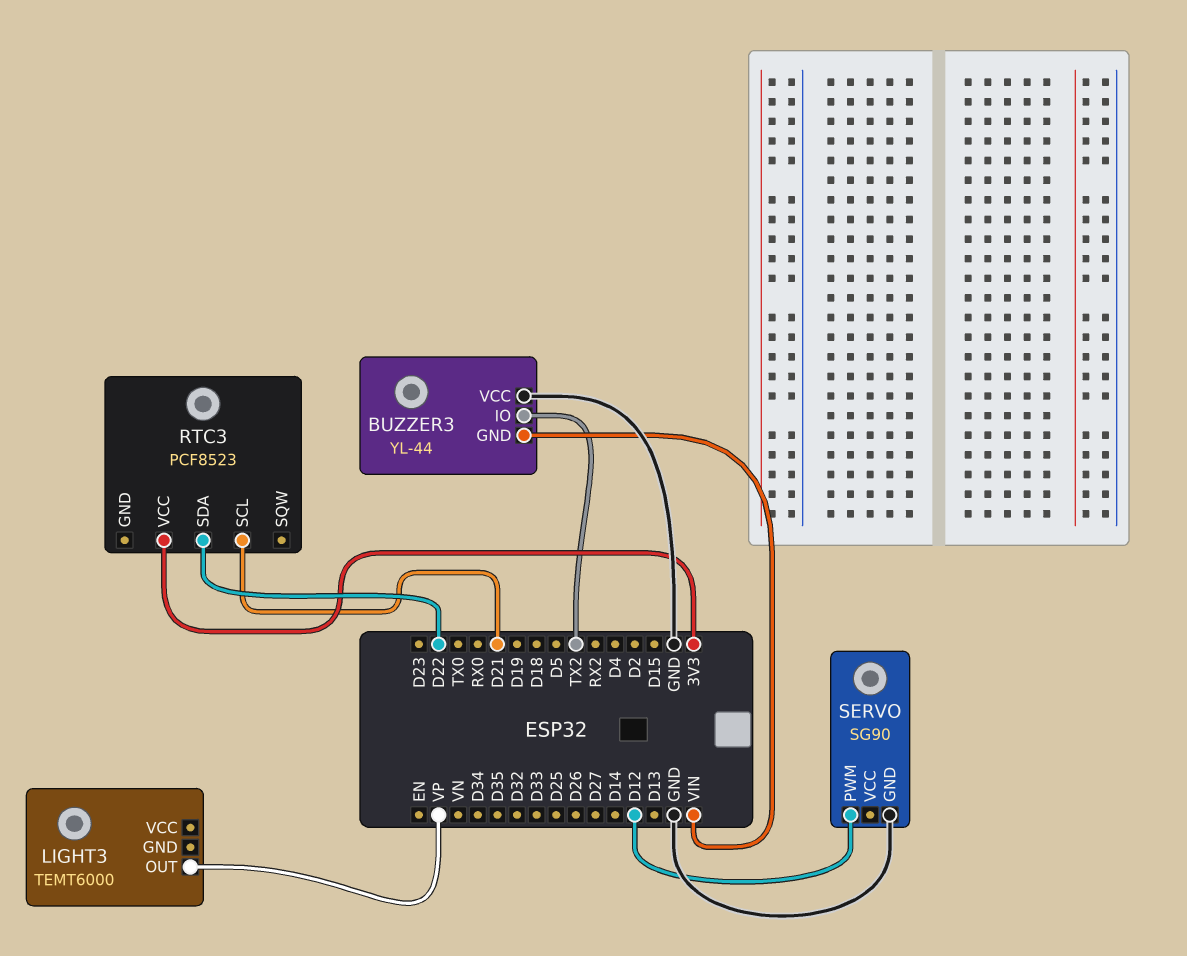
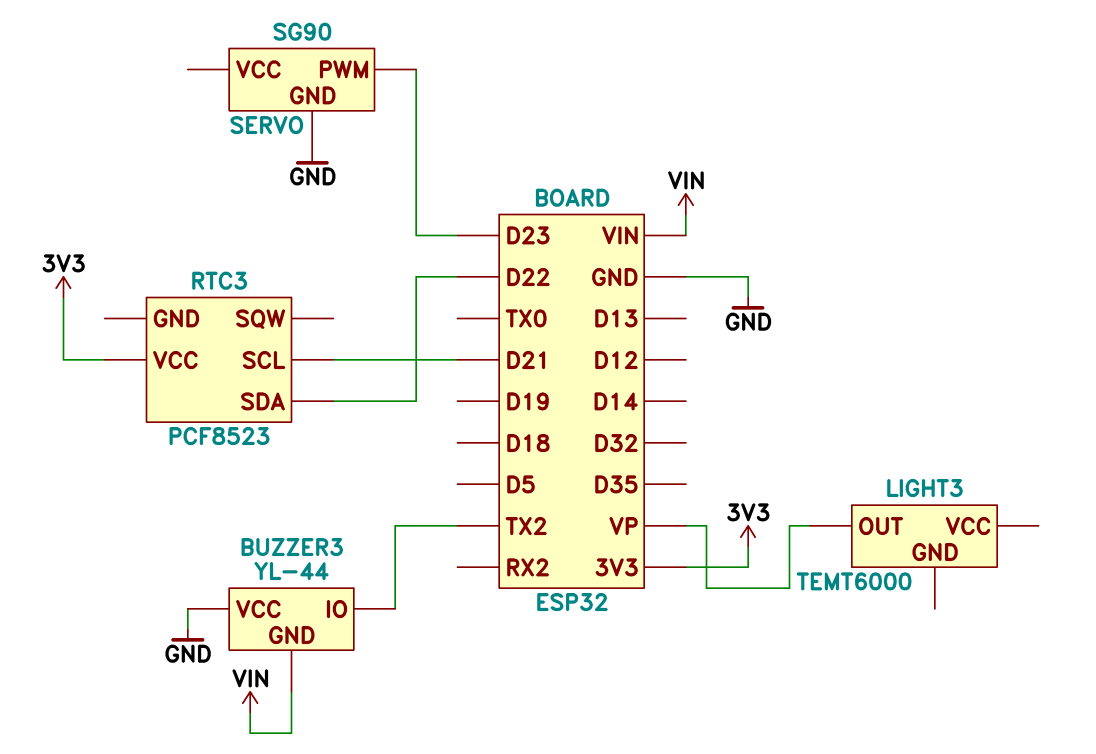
SERVO pin PWM: D12 -> D23

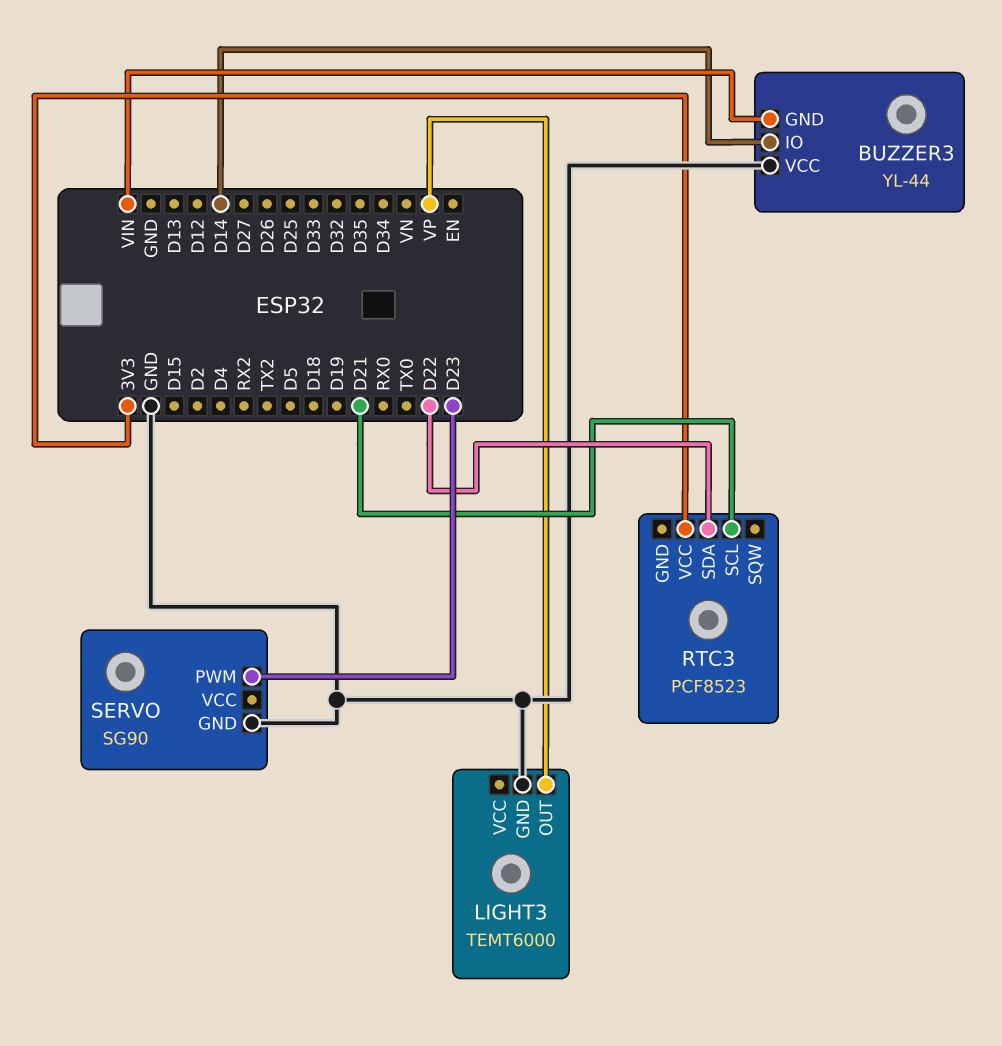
BUZZER3 pin IO: TX2 -> D14
LIGHT3 pin GND: none -> GND

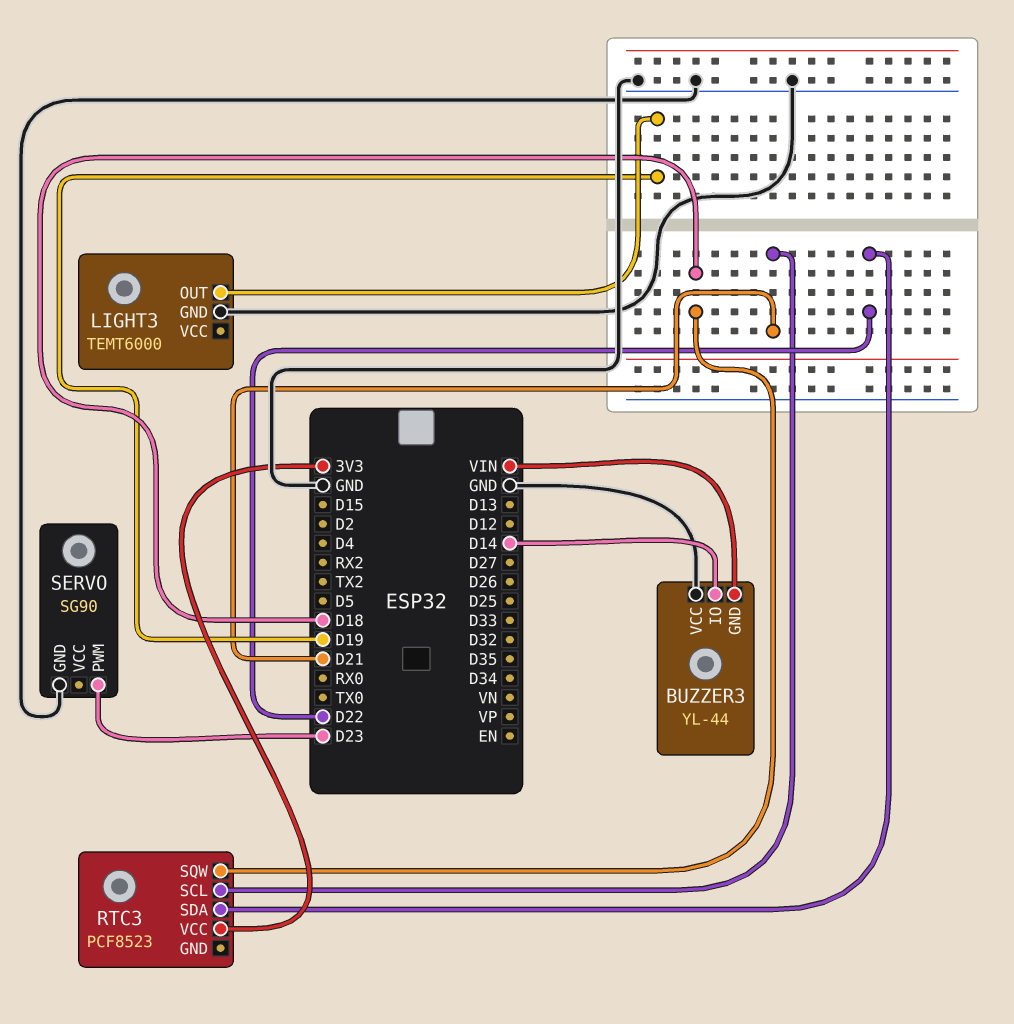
LIGHT3 pin OUT: VP -> D19
RTC3 pin SQW: none -> D18

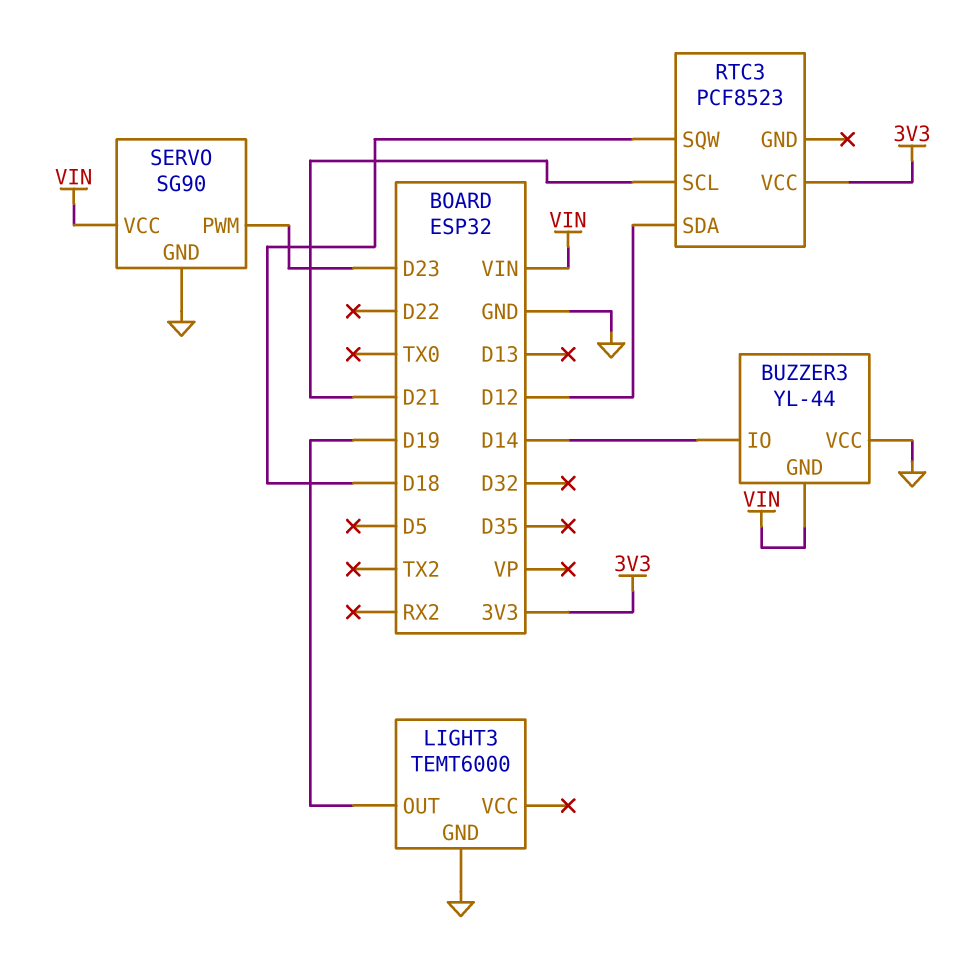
RTC3 pin SDA: D22 -> D12
SERVO pin VCC: none -> VIN

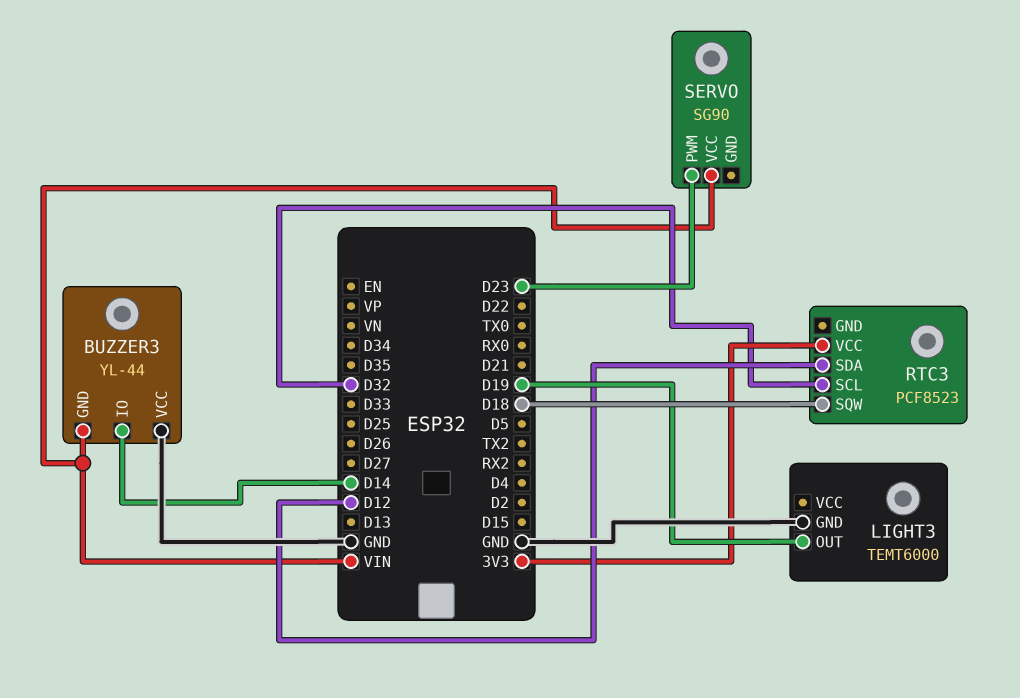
RTC3 pin SCL: D21 -> D32
SERVO pin GND: GND -> none

